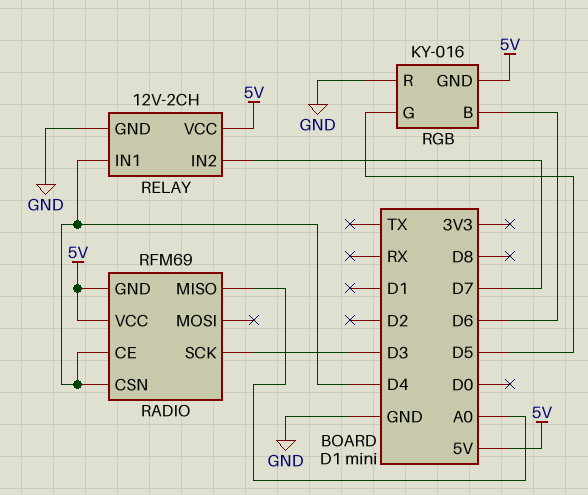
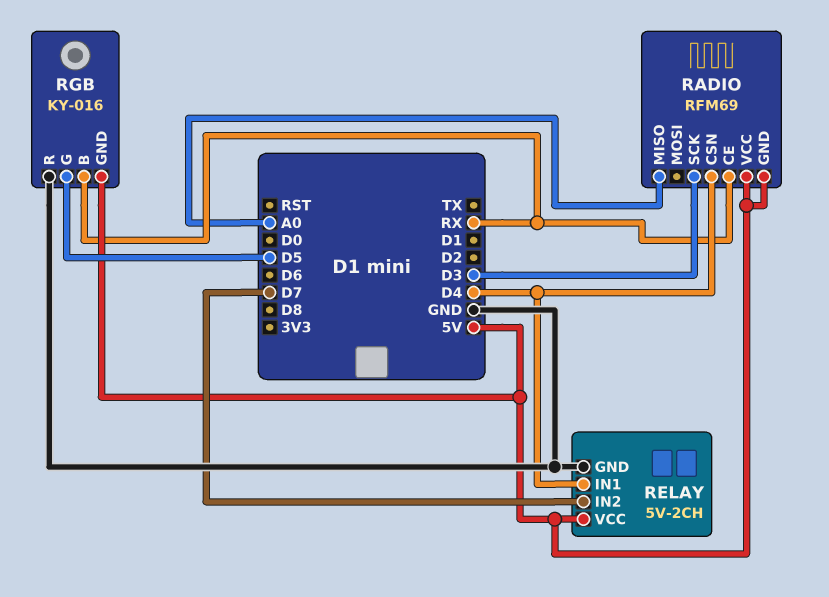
RADIO pin CE: D4 -> RX
RELAY: 12V-2CH -> 5V-2CH
RGB pin B: D6 -> RX

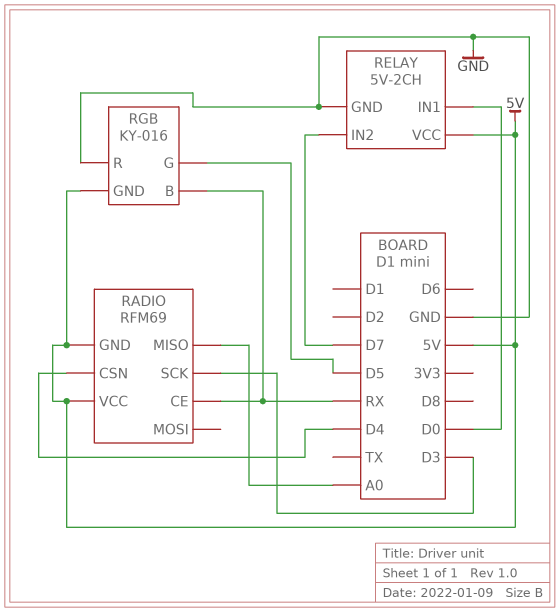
RELAY pin IN1: D4 -> D0

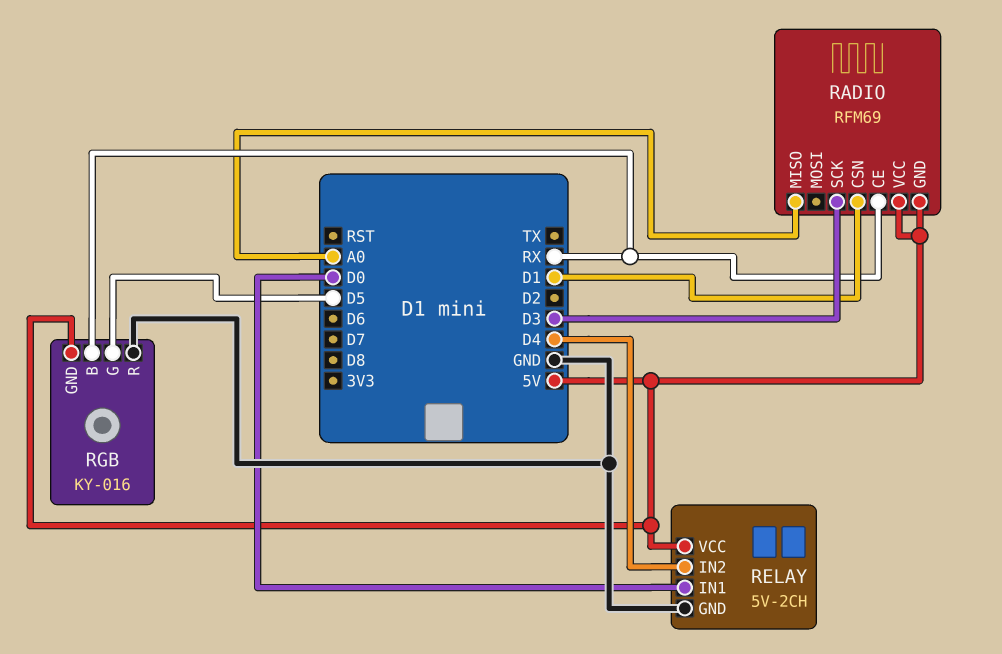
RADIO pin CSN: D4 -> D1
RELAY pin IN2: D7 -> D4

